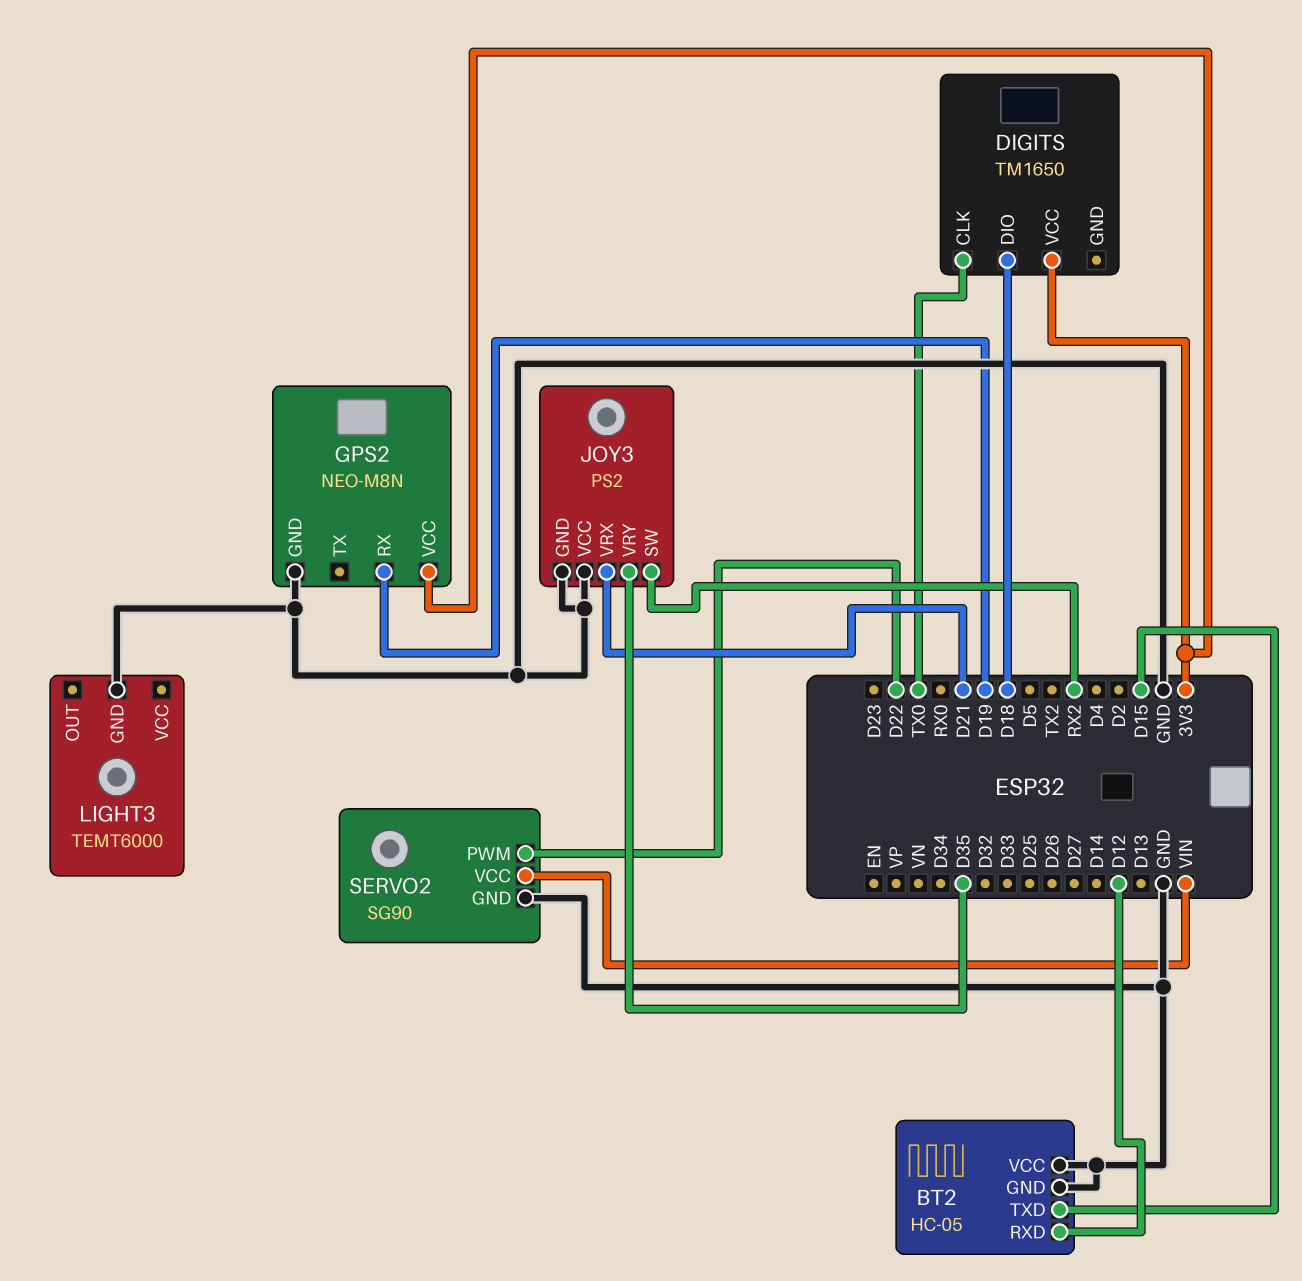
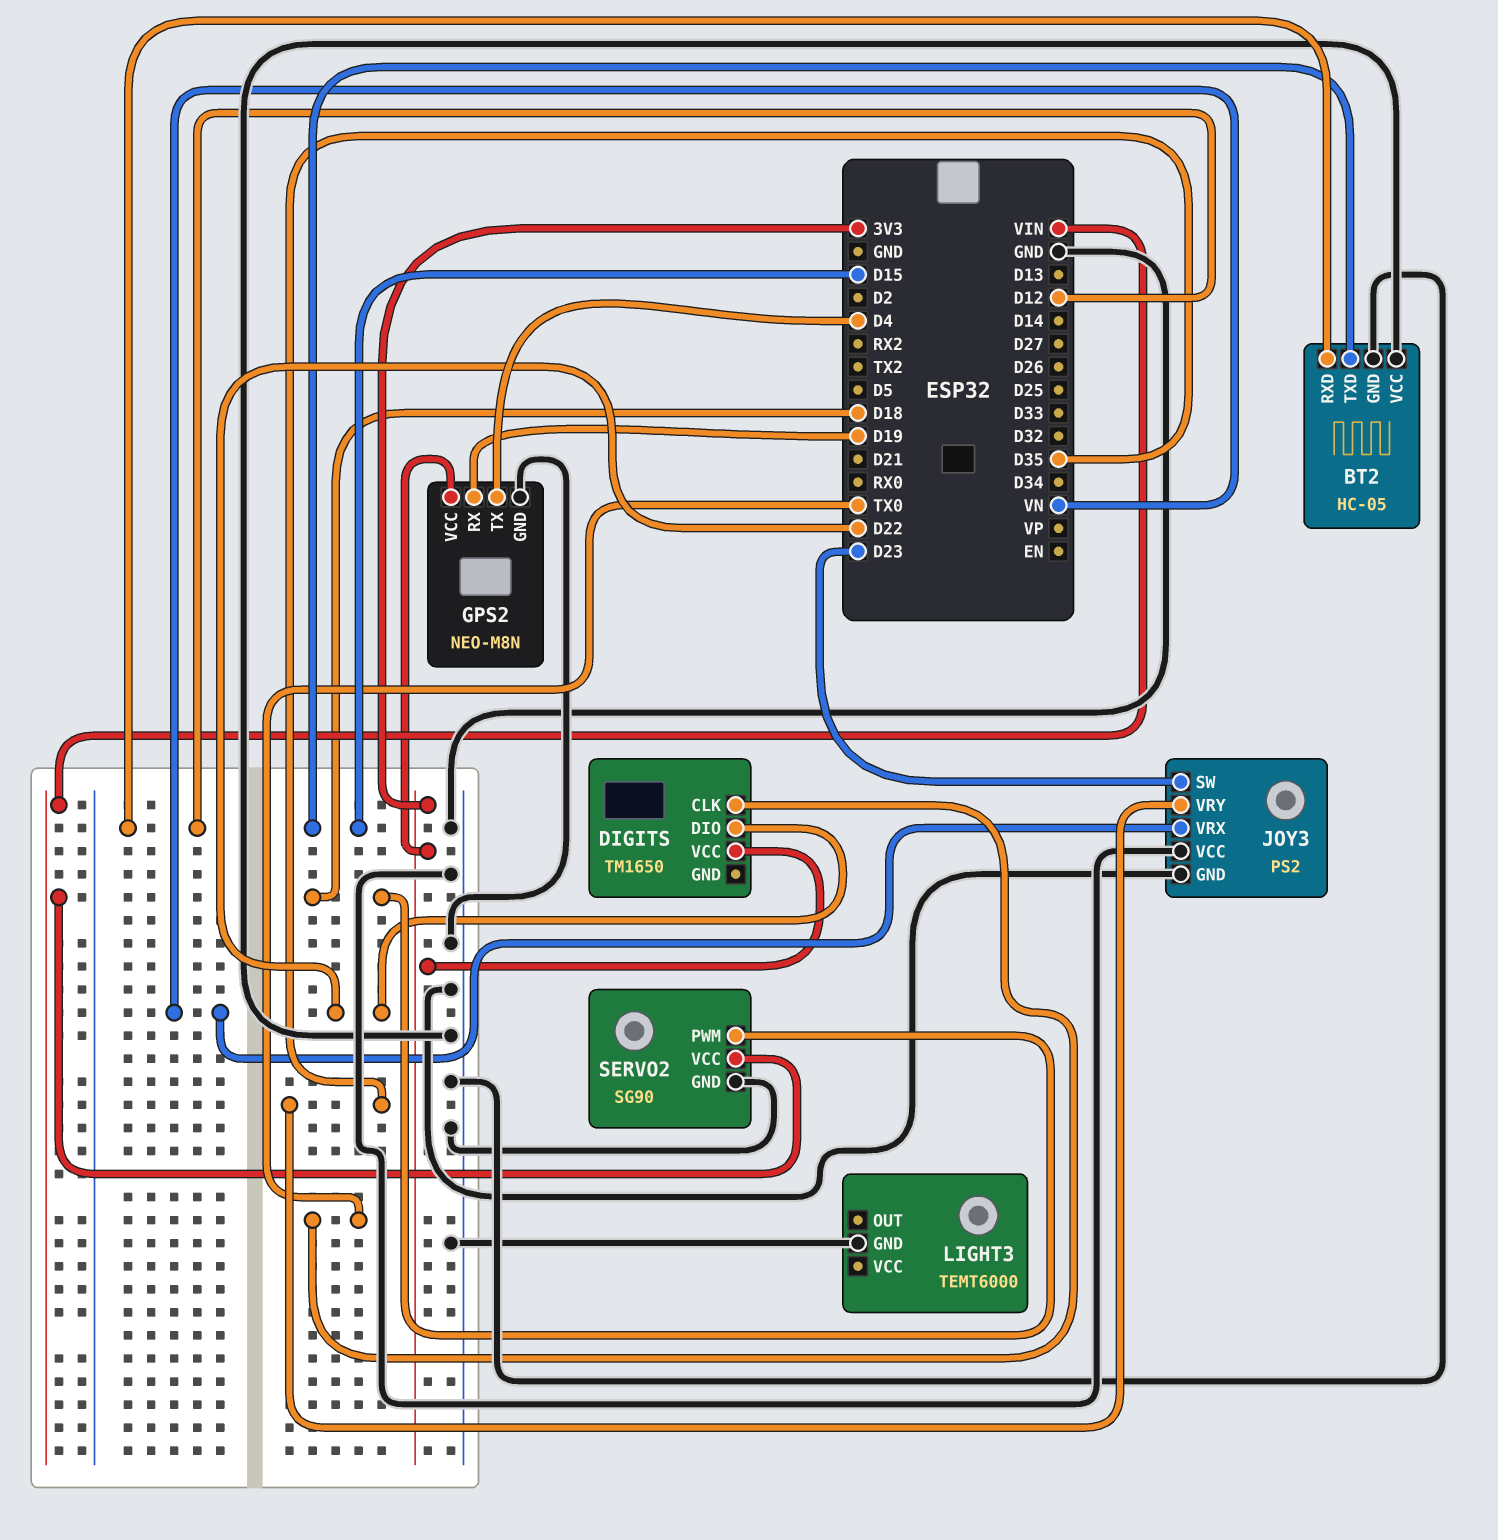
DIGITS pin DIO: D18 -> D22
GPS2 pin TX: none -> D4
JOY3 pin SW: RX2 -> D23
JOY3 pin VRX: D21 -> VN
SERVO2 pin PWM: D22 -> D18

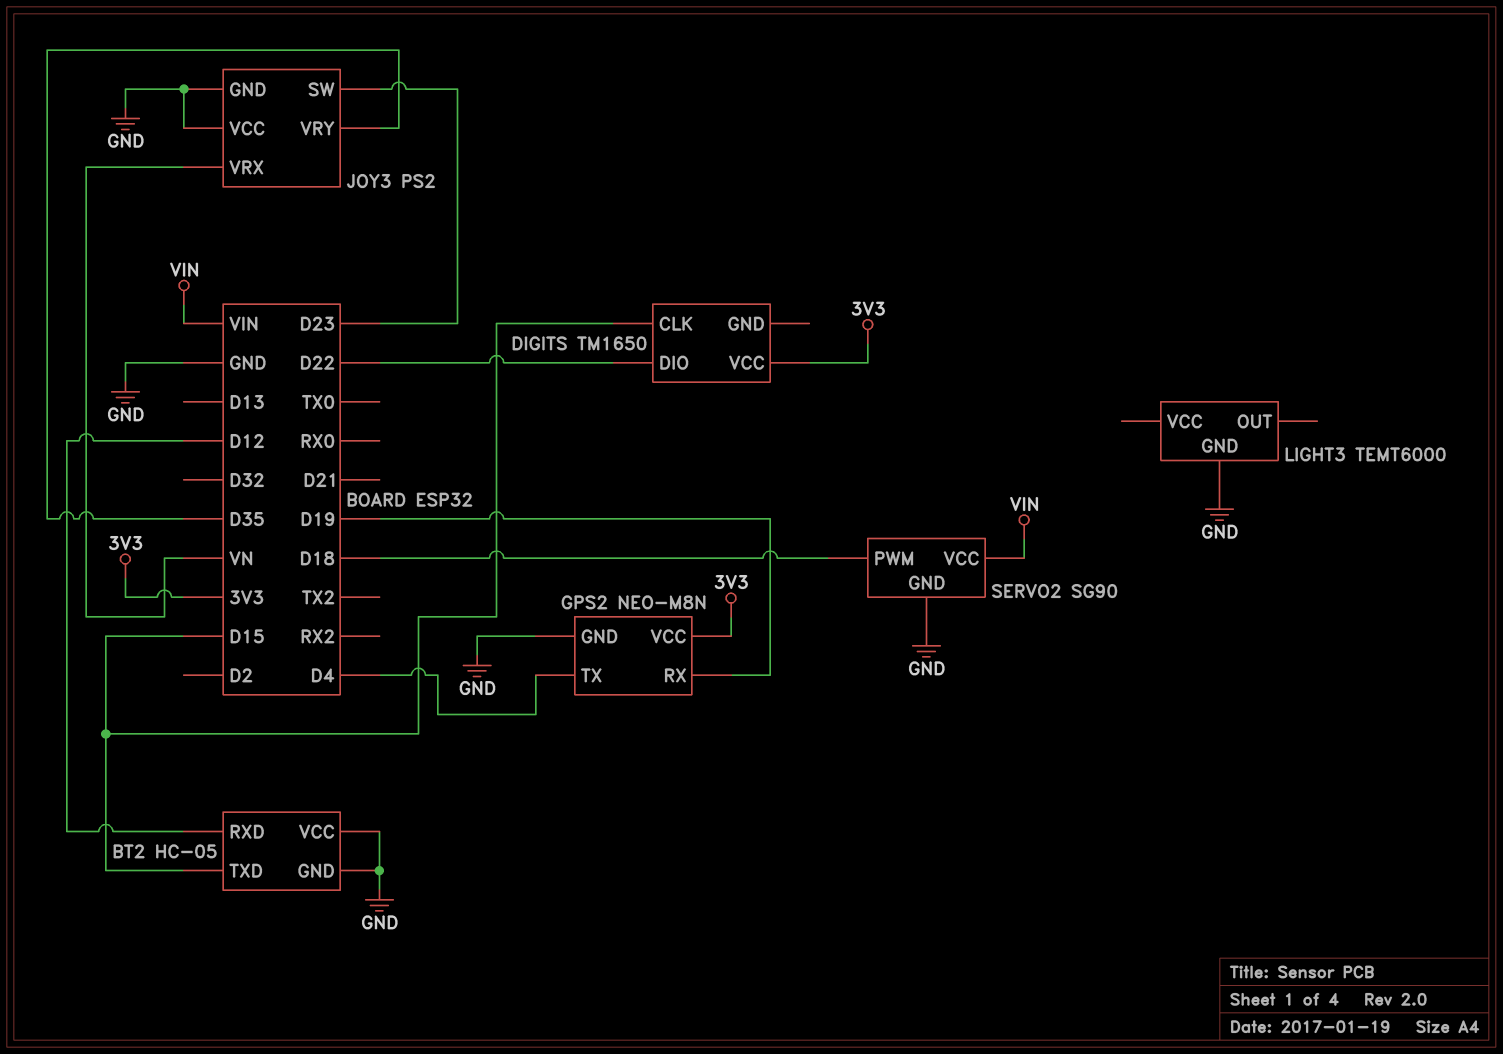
DIGITS pin CLK: TX0 -> D15

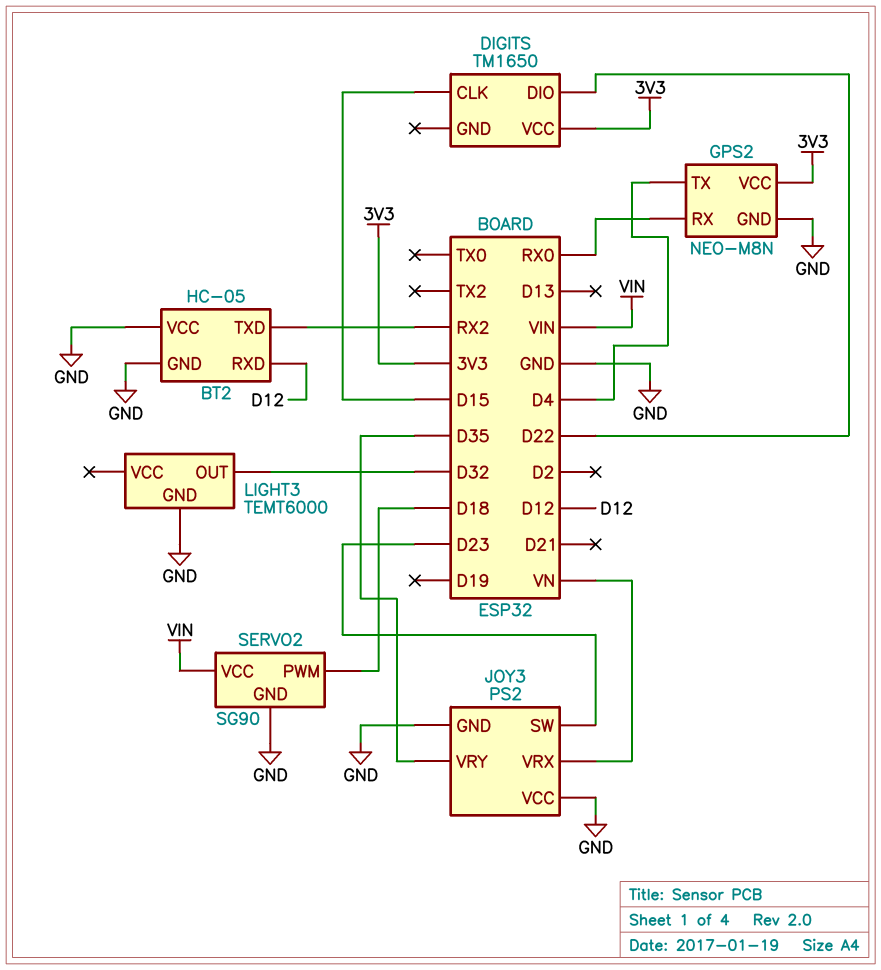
BT2 pin TXD: D15 -> RX2
GPS2 pin RX: D19 -> RX0
LIGHT3 pin OUT: none -> D32

